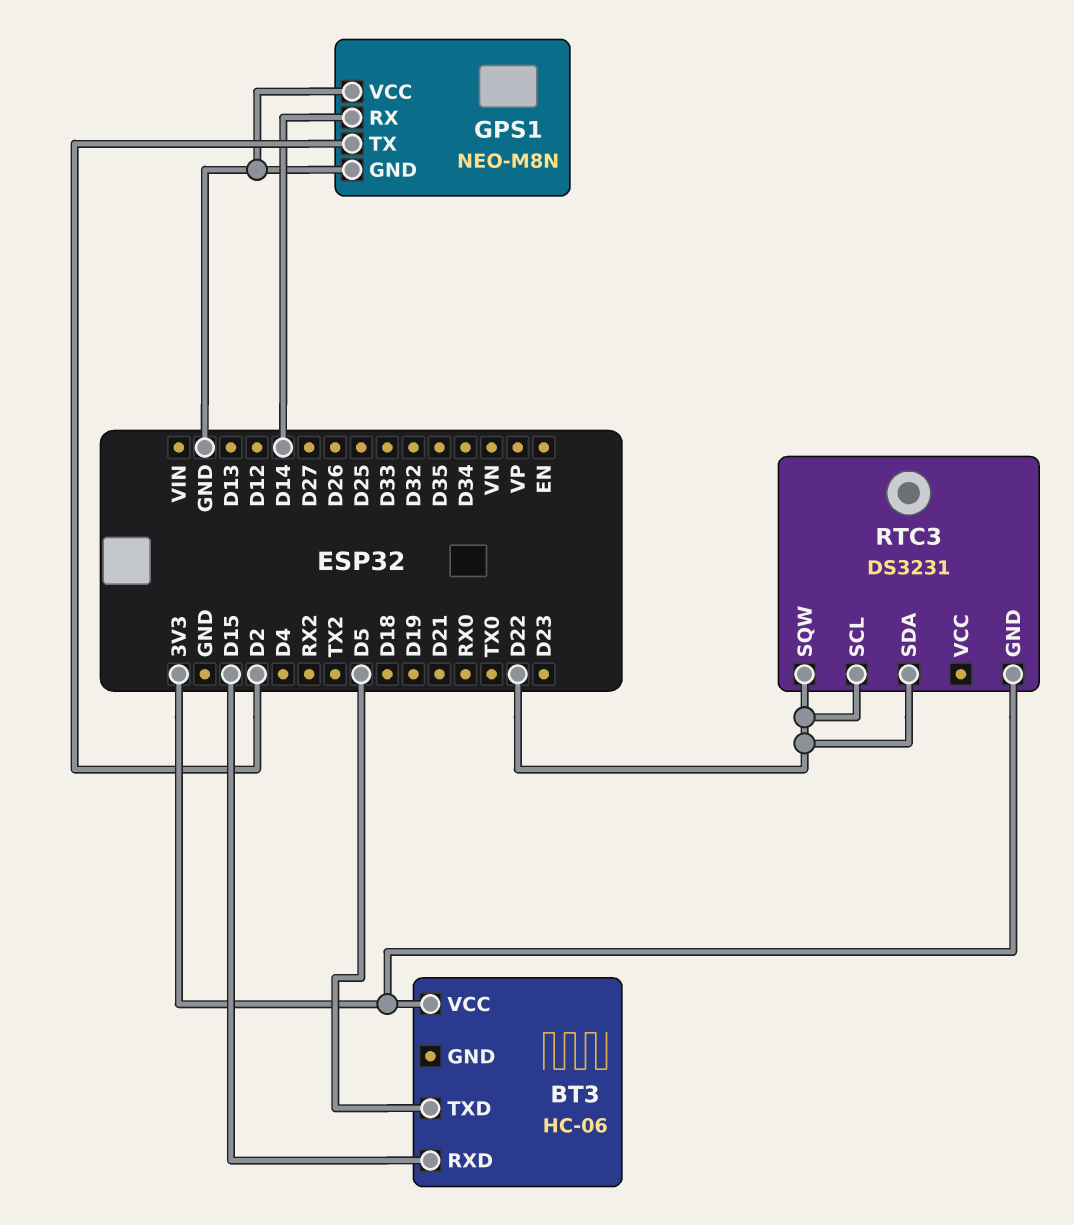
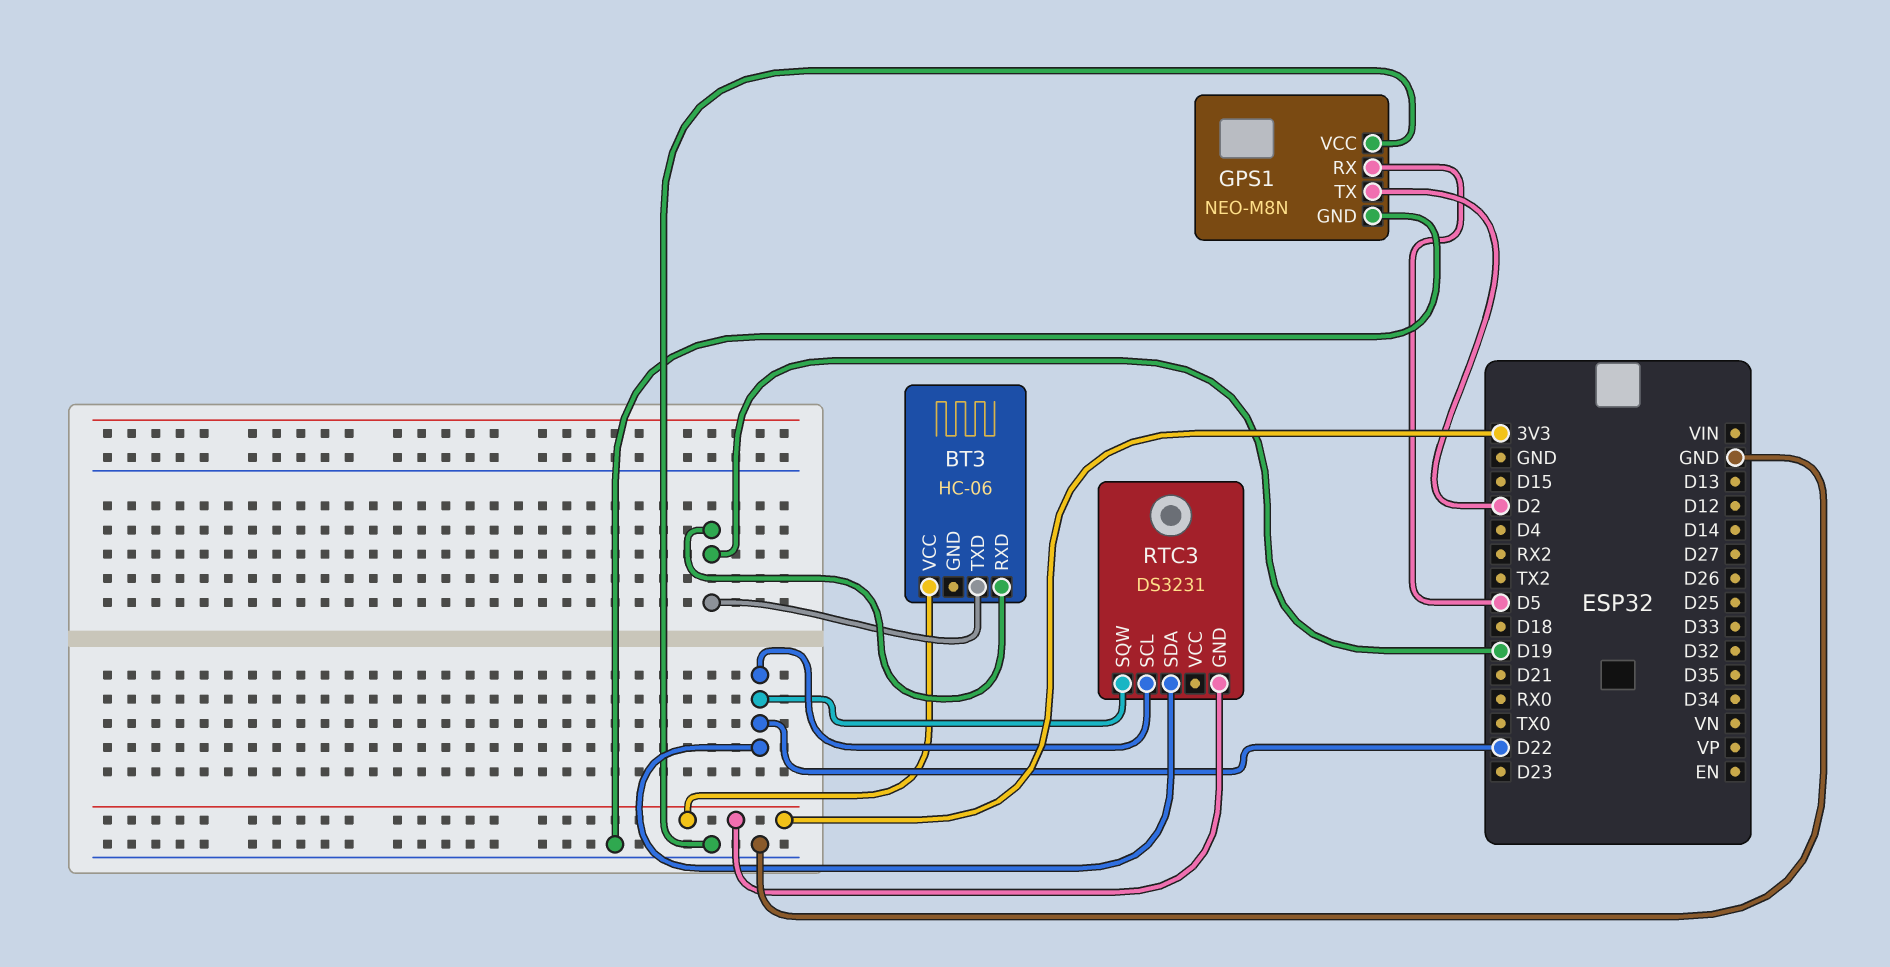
BT3 pin RXD: D15 -> D19
BT3 pin TXD: D5 -> D19
GPS1 pin RX: D14 -> D5

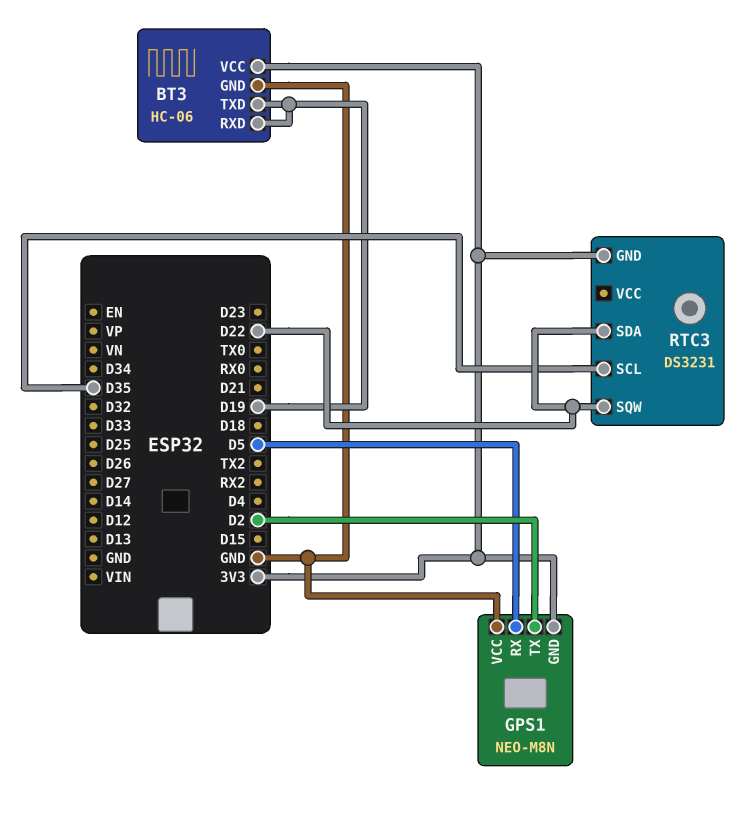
BT3 pin GND: none -> GND
GPS1 pin GND: GND -> 3V3
RTC3 pin SCL: D22 -> D35

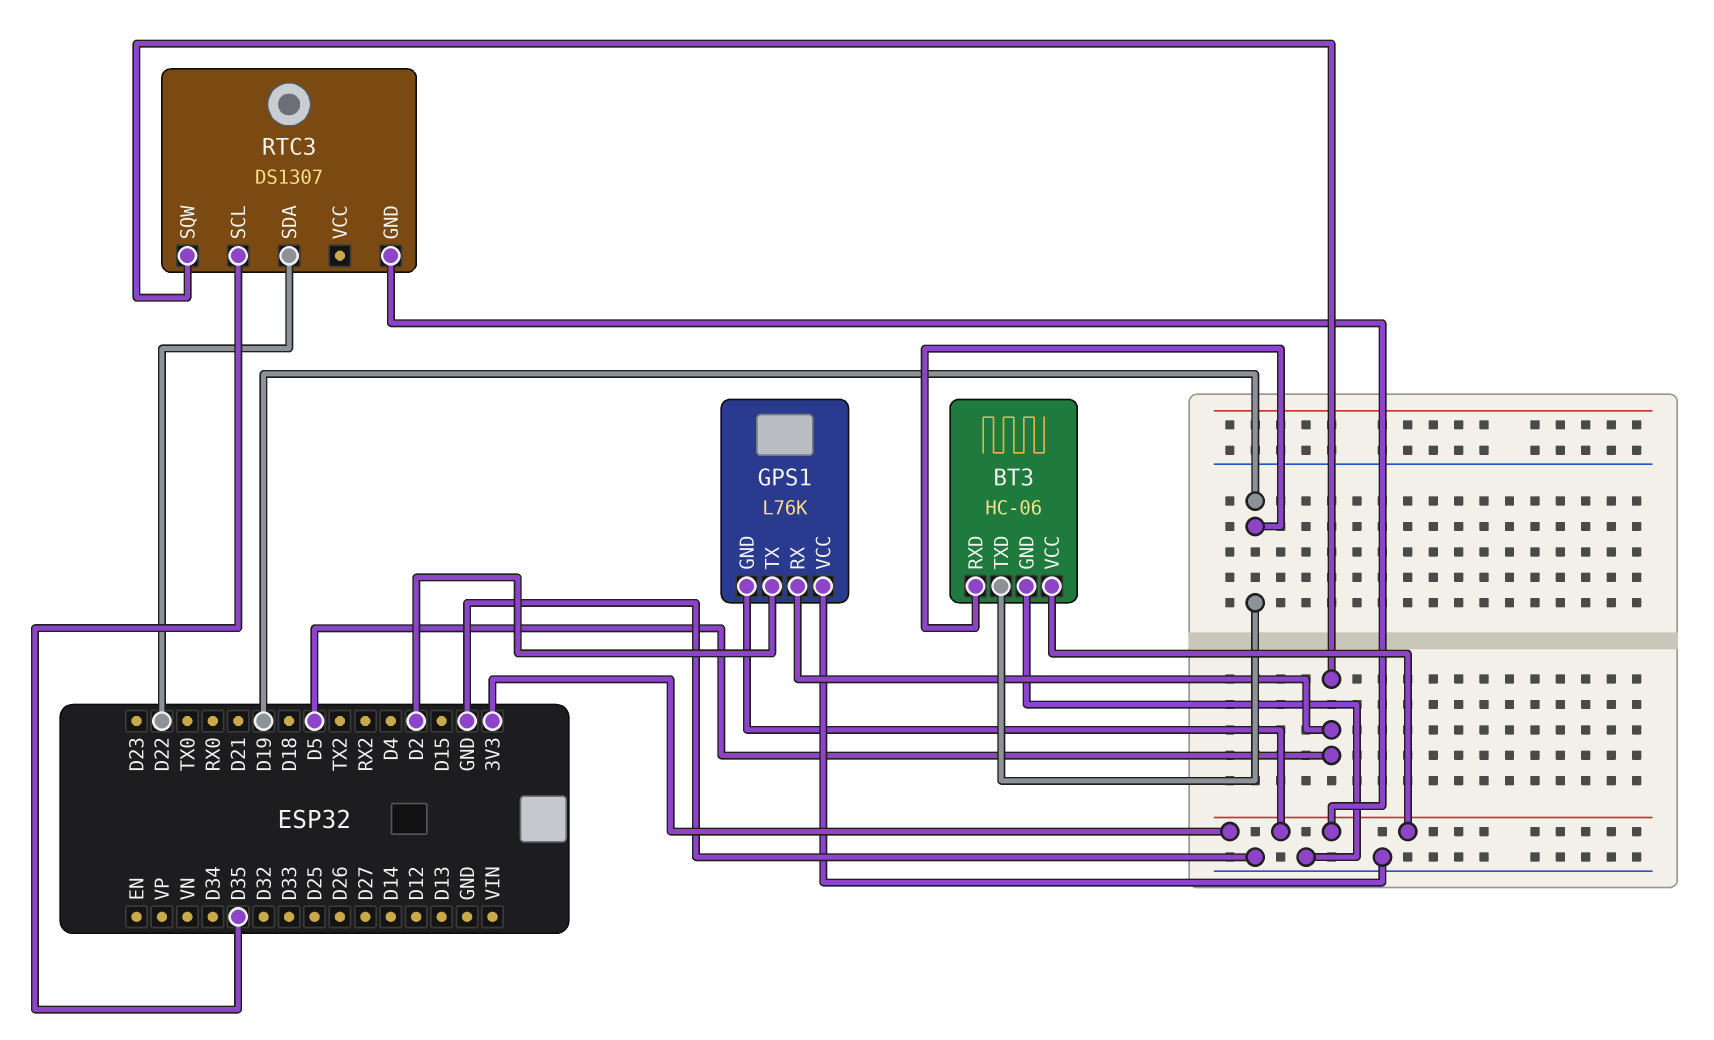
GPS1: NEO-M8N -> L76K
RTC3: DS3231 -> DS1307
RTC3 pin SQW: D22 -> D5

